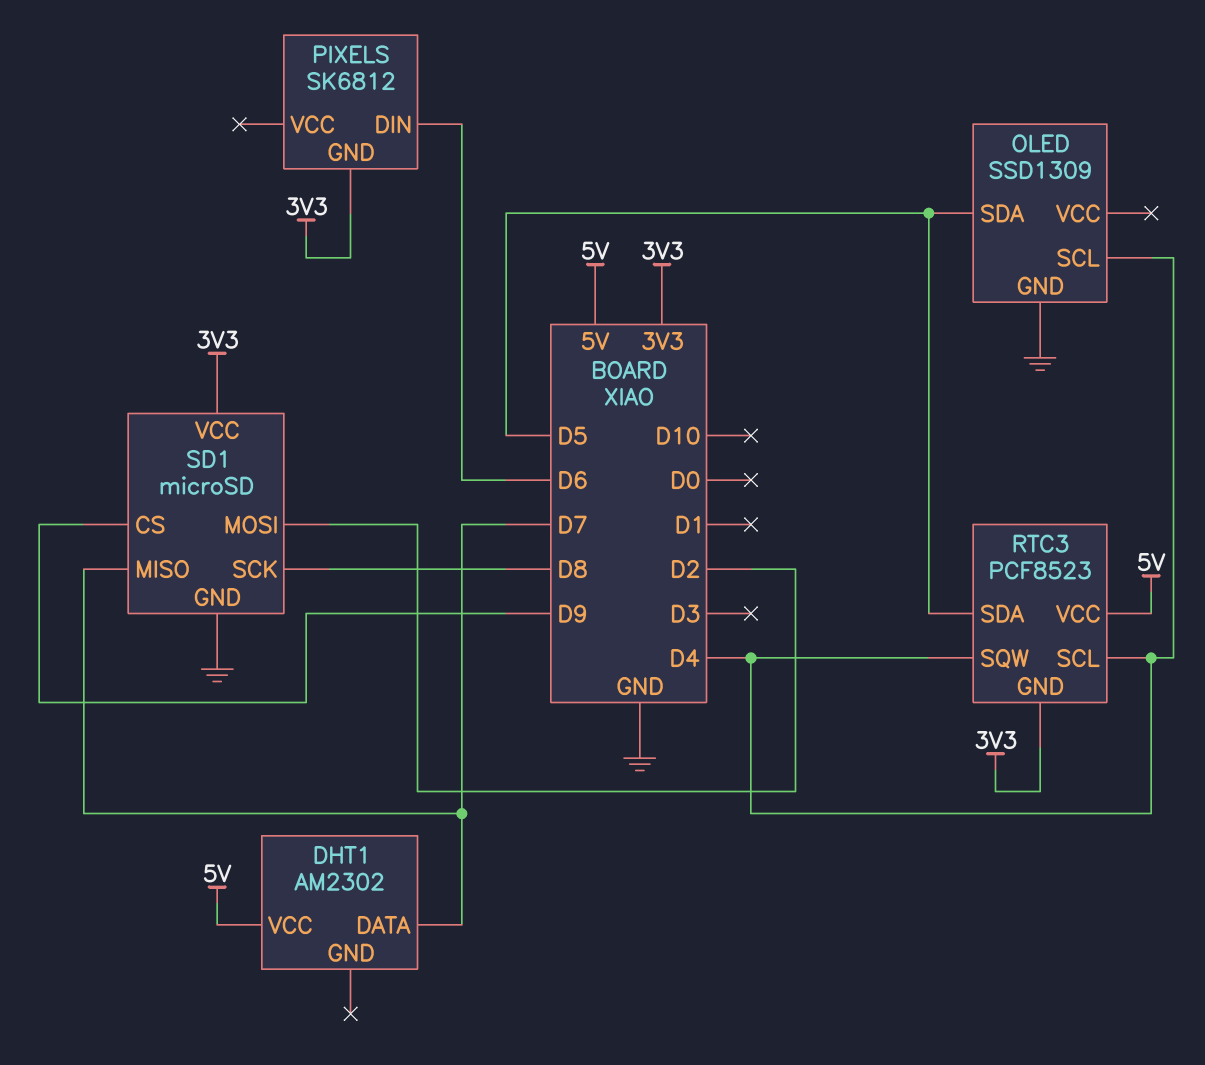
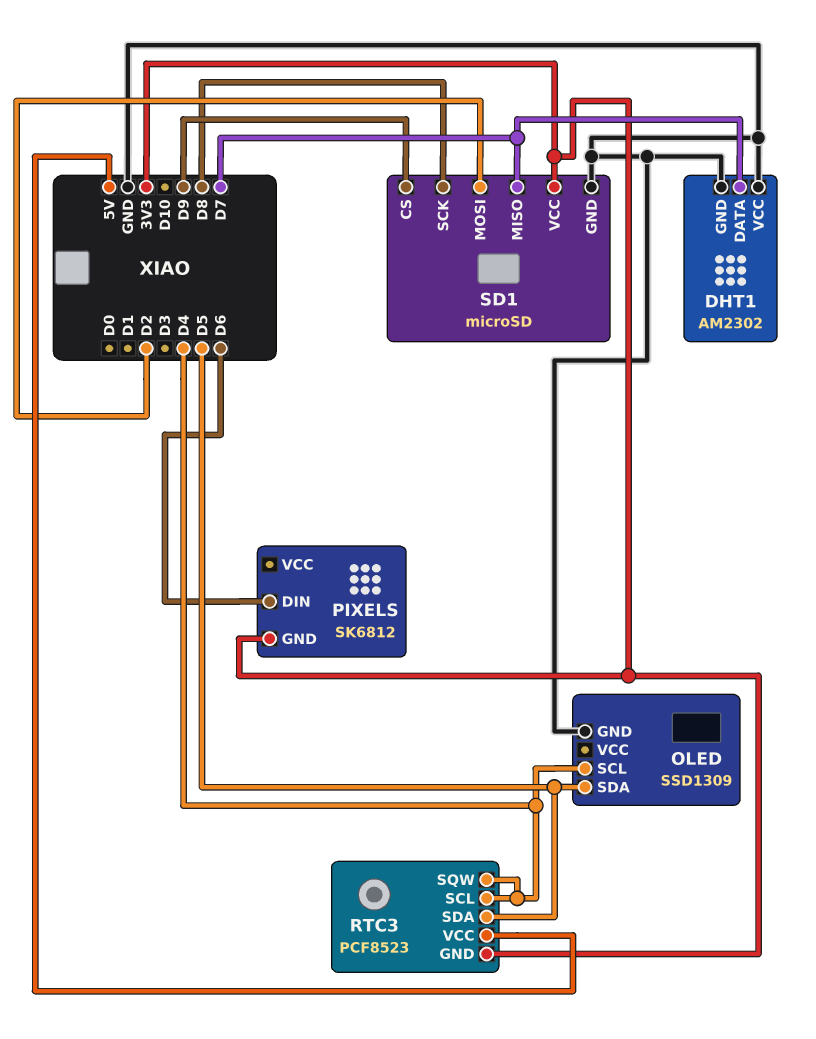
DHT1 pin GND: none -> GND
DHT1 pin VCC: 5V -> GND

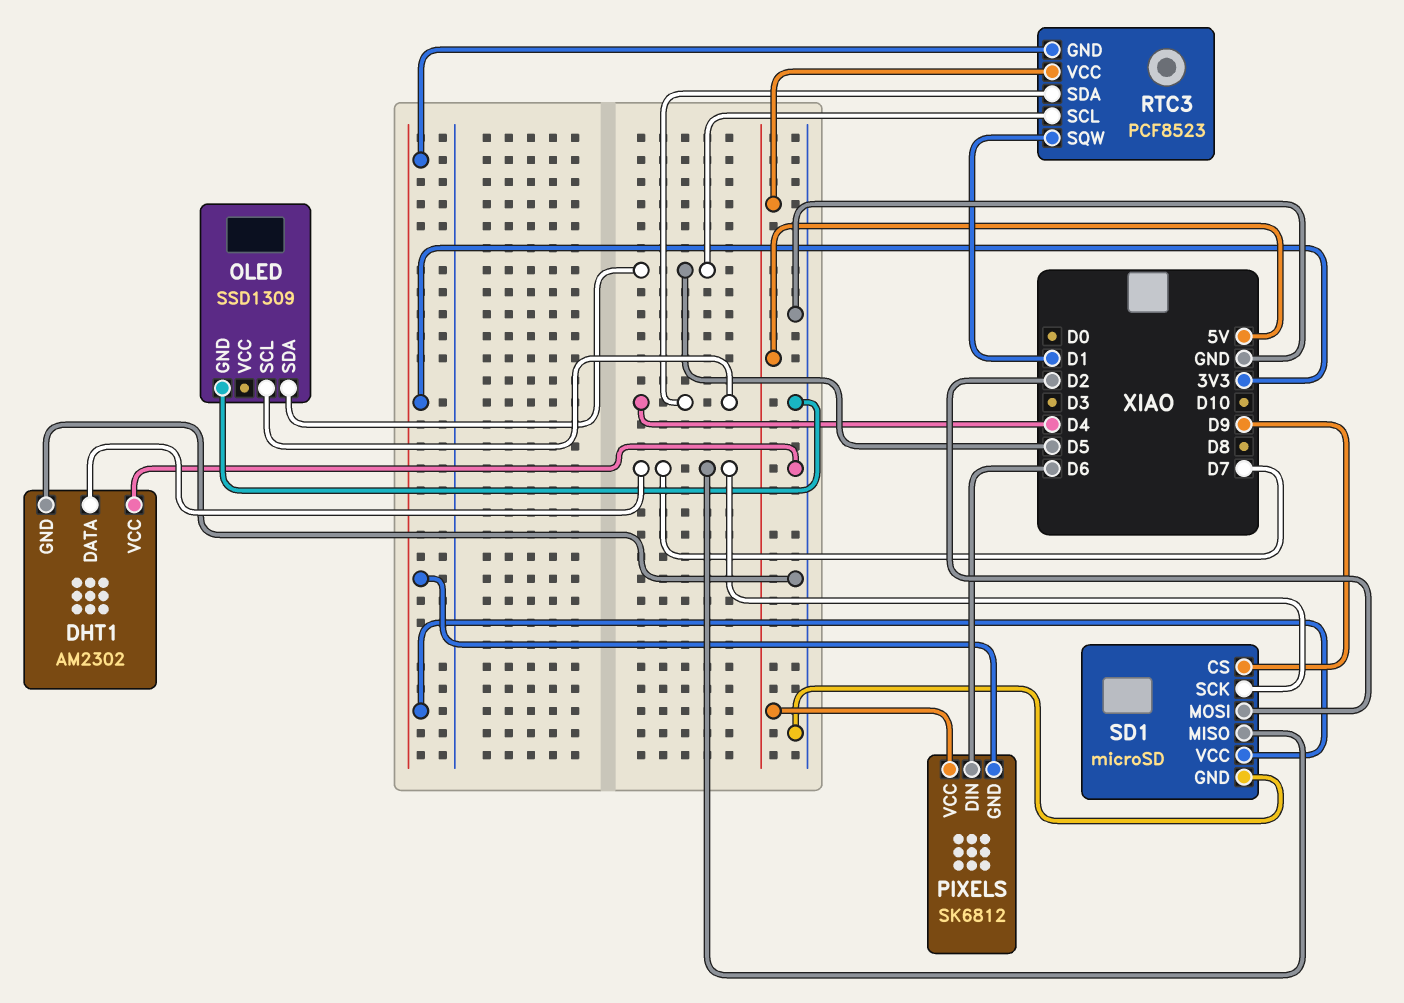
PIXELS pin VCC: none -> 5V
RTC3 pin SCL: D4 -> D5
RTC3 pin SDA: D5 -> D4
RTC3 pin SQW: D4 -> D1
SD1 pin SCK: D8 -> D7

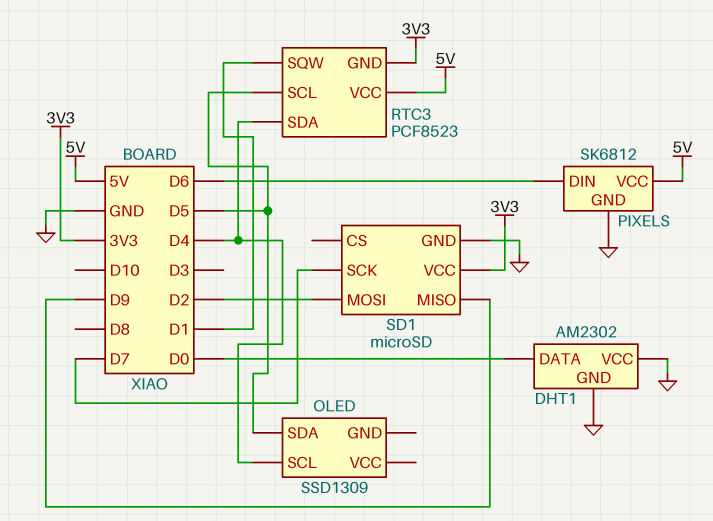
DHT1 pin DATA: D7 -> D0
OLED pin GND: GND -> none
PIXELS pin GND: 3V3 -> GND
SD1 pin CS: D9 -> none
SD1 pin MISO: D7 -> D9

